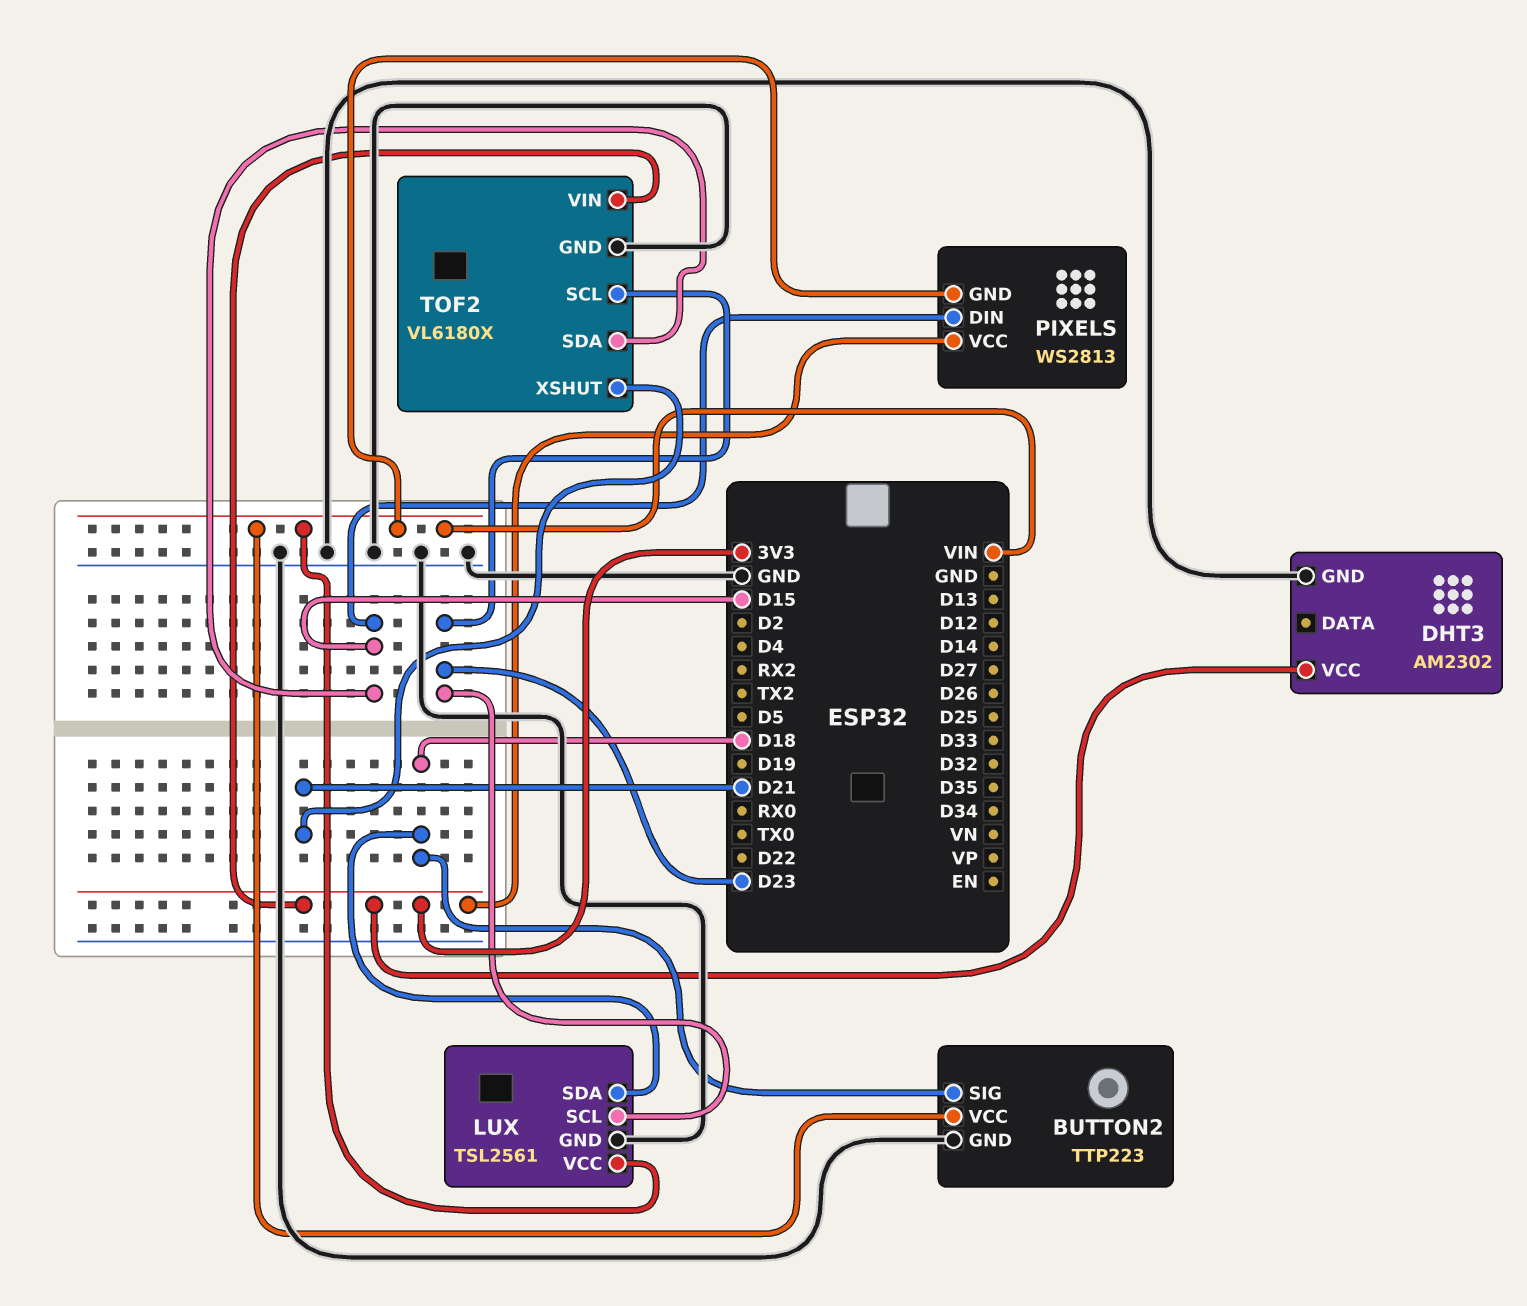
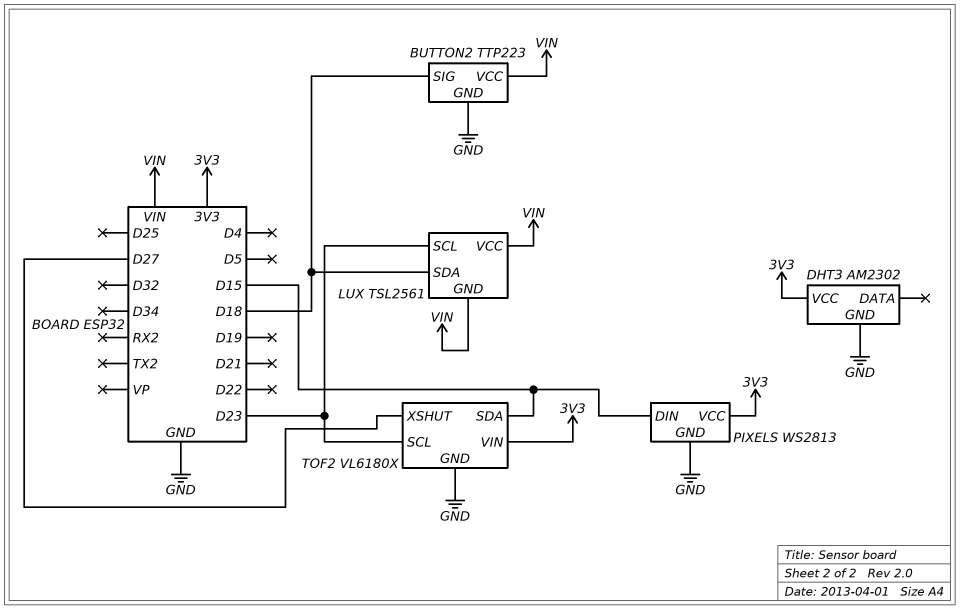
LUX pin GND: GND -> VIN
PIXELS pin GND: VIN -> GND
TOF2 pin XSHUT: D21 -> D27

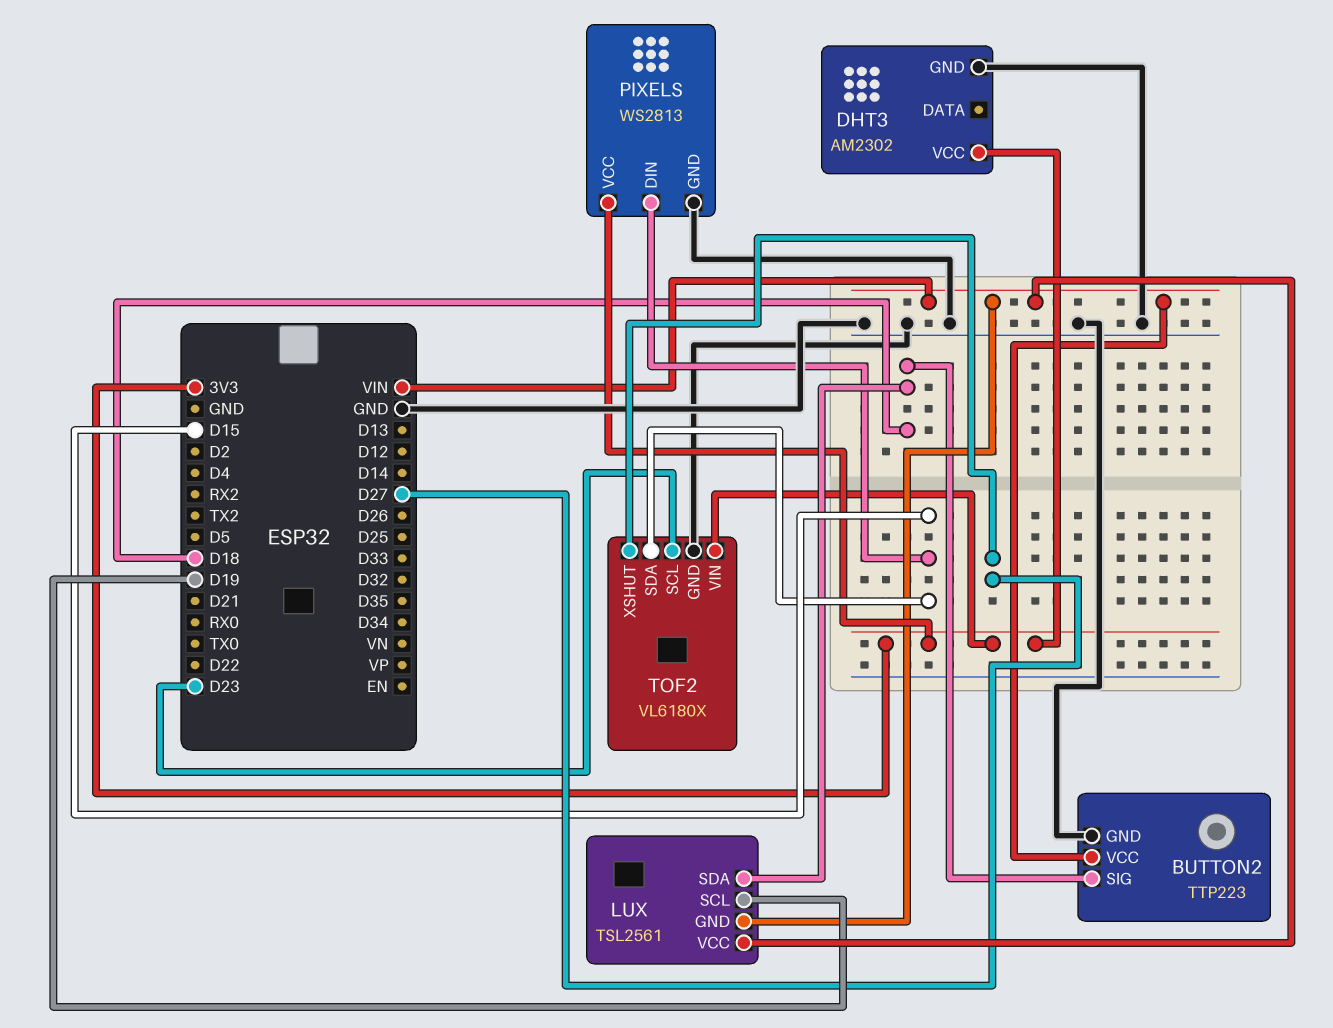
LUX pin SCL: D23 -> D19

